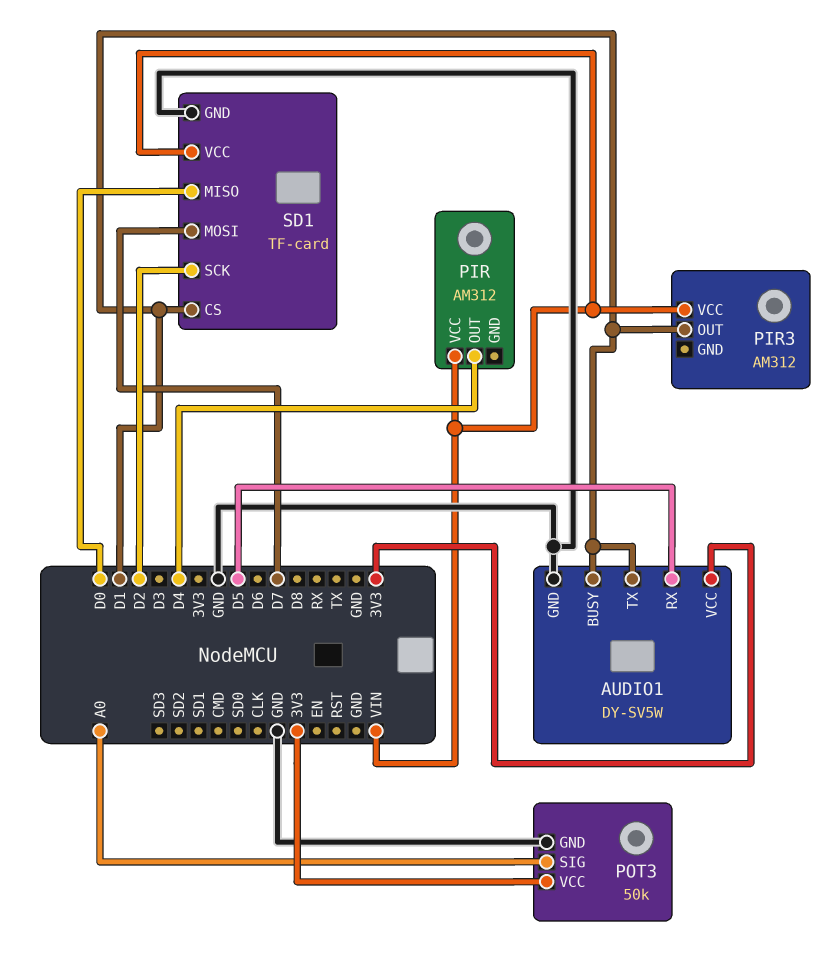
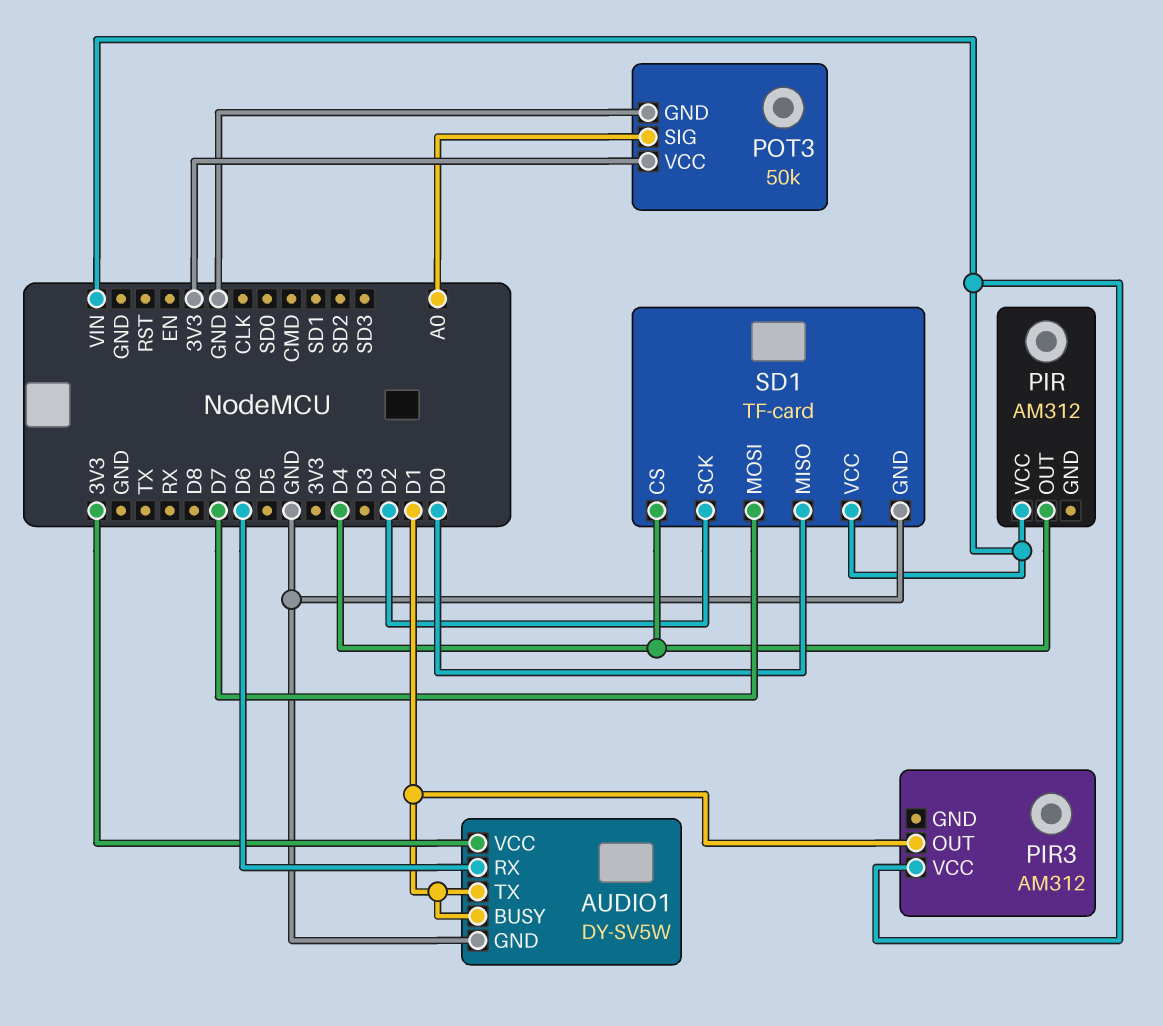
AUDIO1 pin RX: D5 -> D6
SD1 pin CS: D1 -> D4

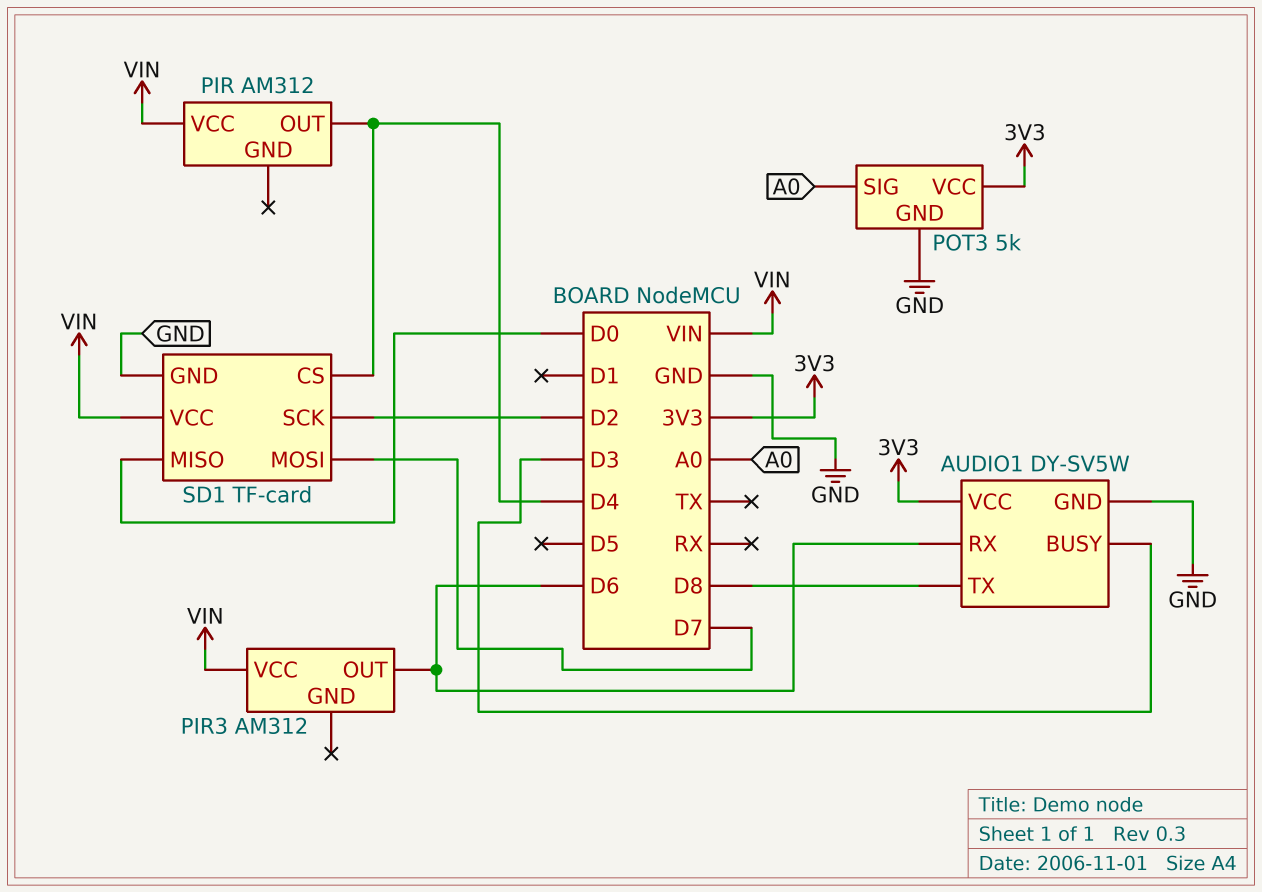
AUDIO1 pin BUSY: D1 -> D3
AUDIO1 pin TX: D1 -> D8
PIR3 pin OUT: D1 -> D6
POT3: 50k -> 5k

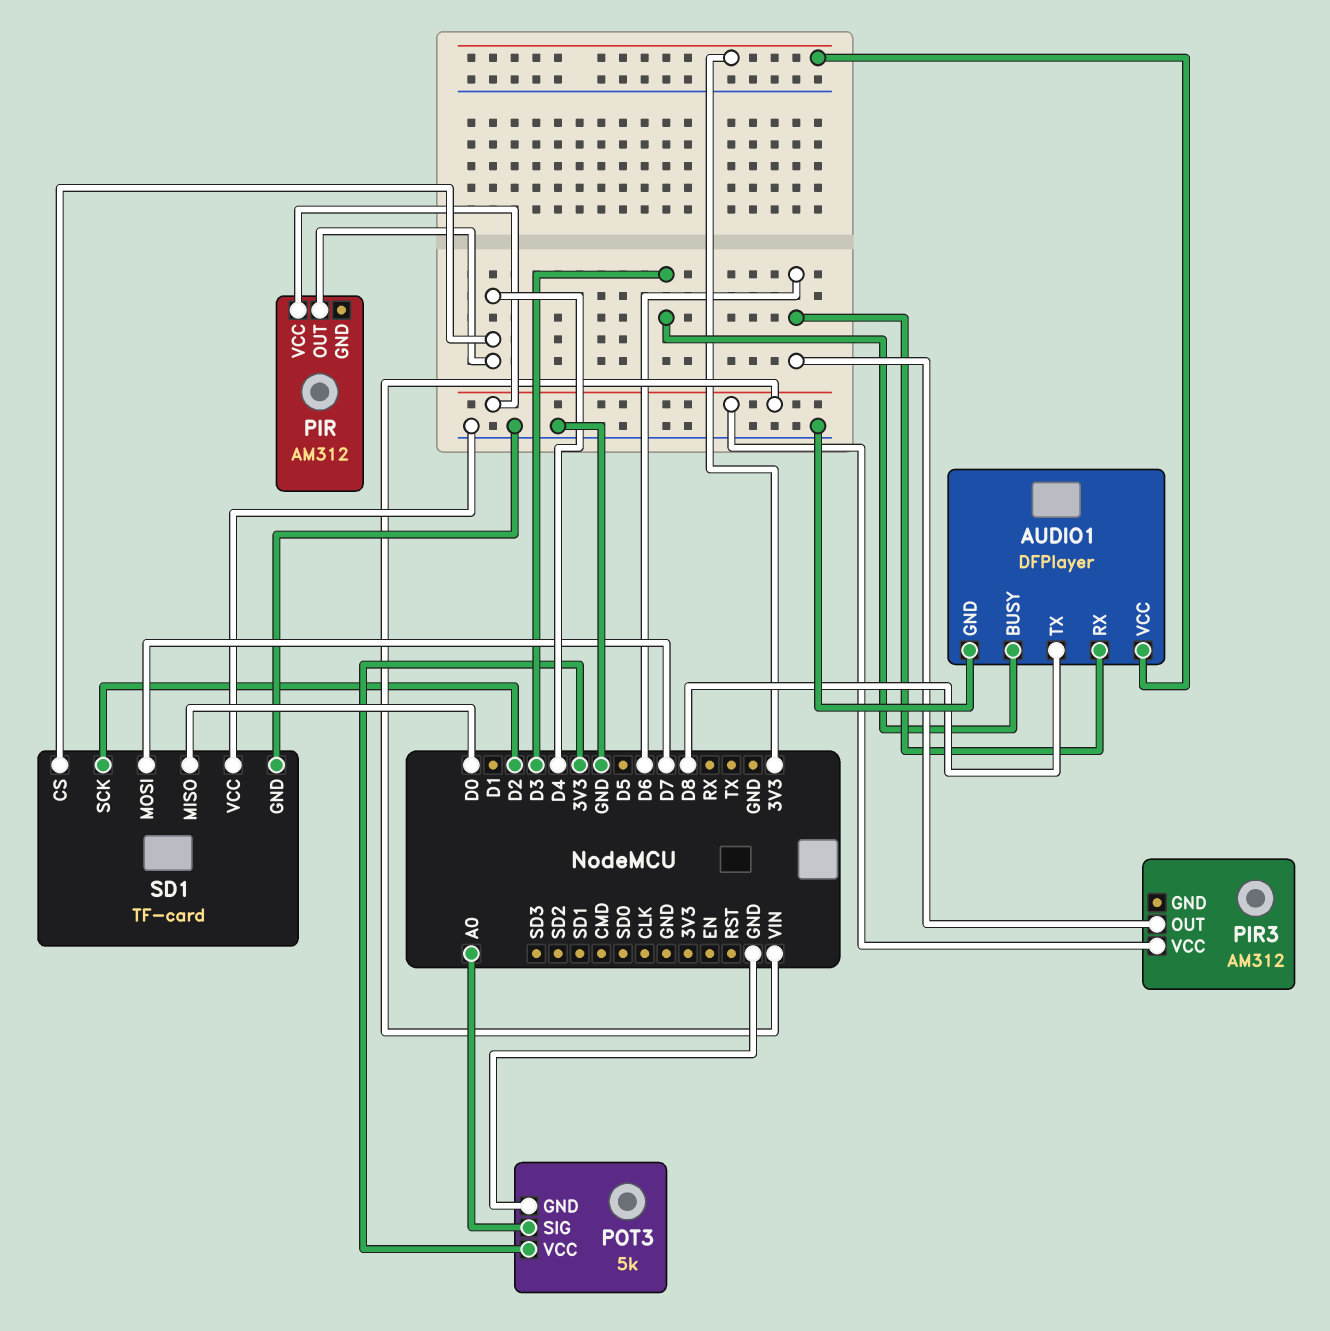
AUDIO1: DY-SV5W -> DFPlayer
SD1 pin VCC: VIN -> GND

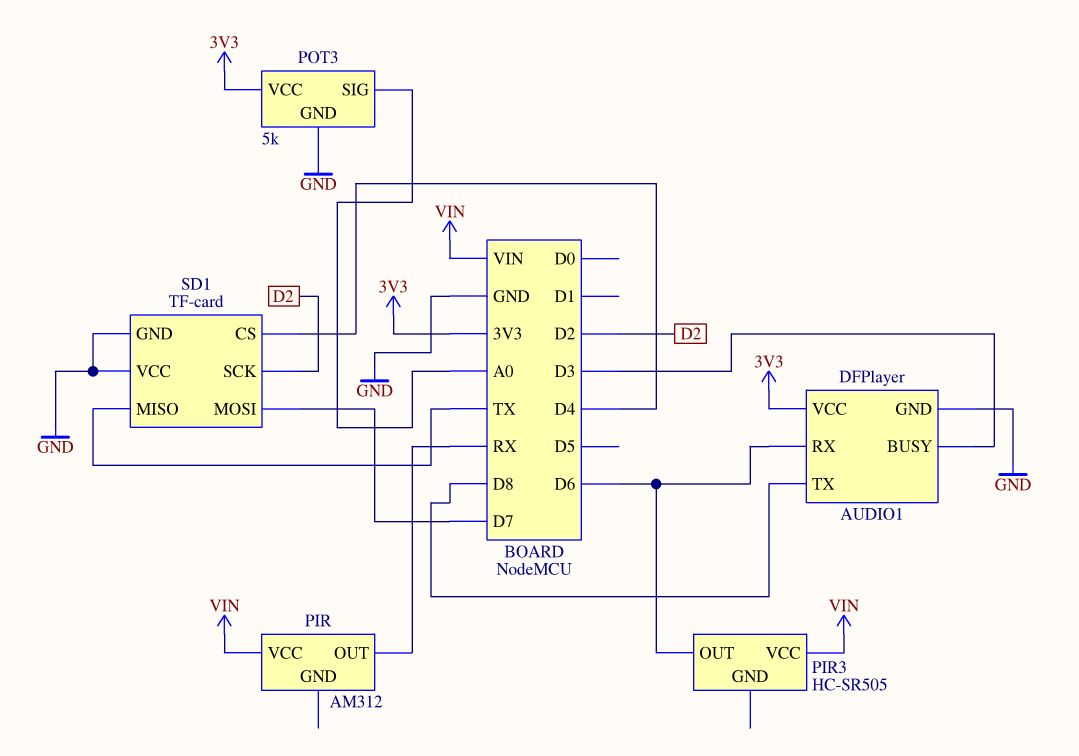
PIR pin OUT: D4 -> RX
PIR3: AM312 -> HC-SR505
SD1 pin MISO: D0 -> TX

